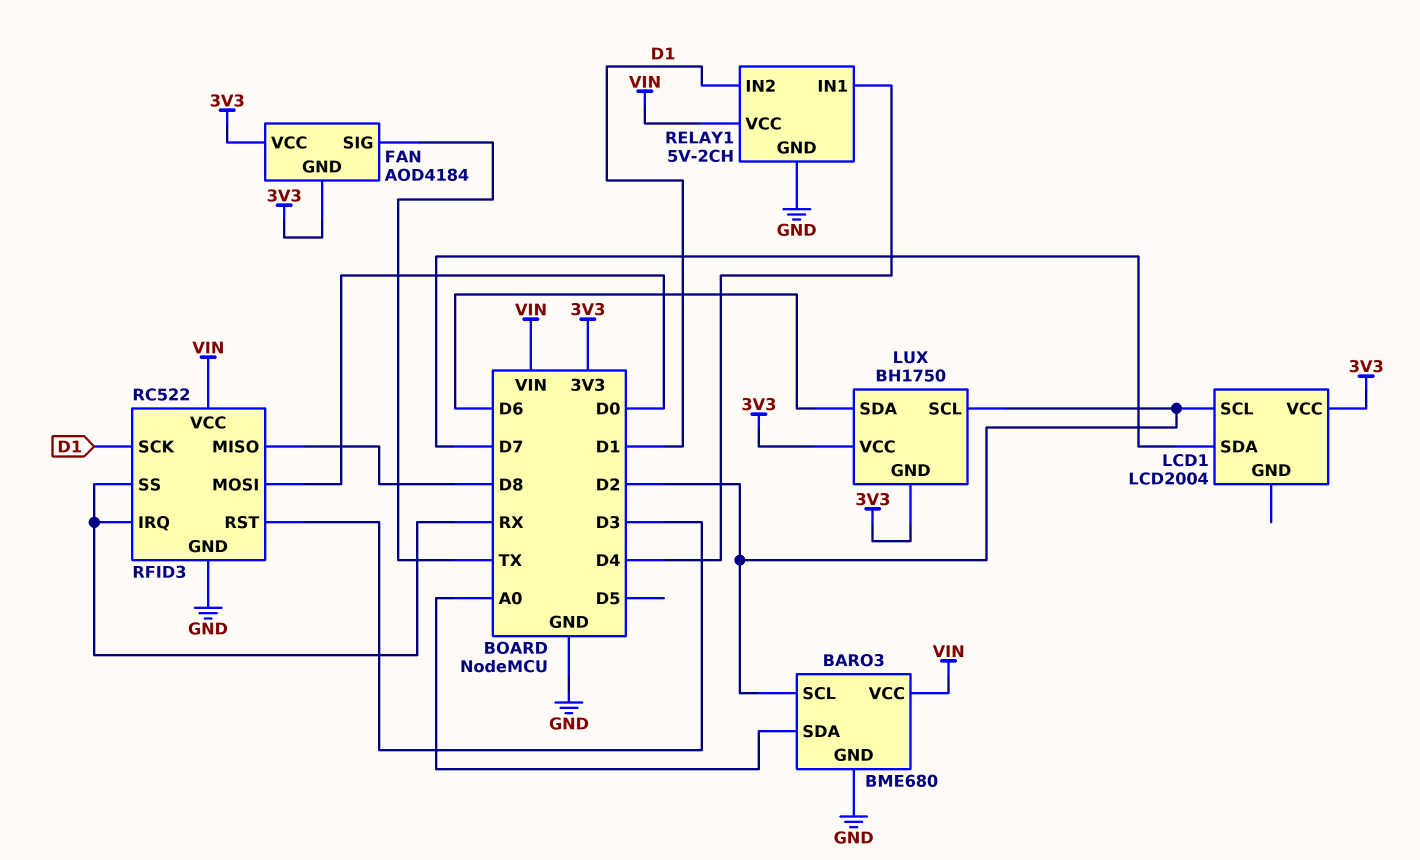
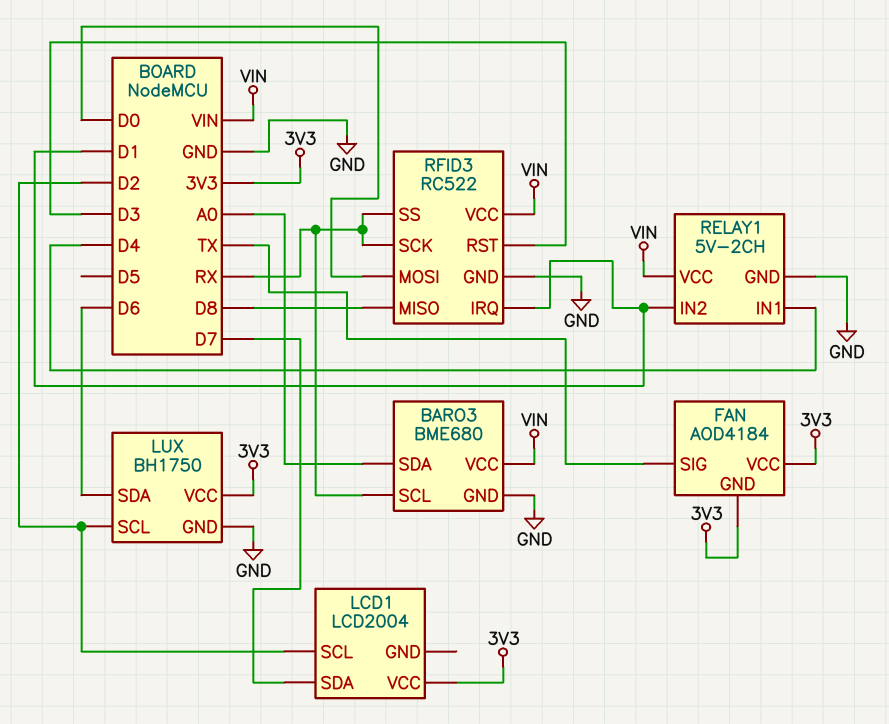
BARO3 pin SCL: D2 -> RX
LUX pin GND: 3V3 -> GND
RFID3 pin IRQ: RX -> D1
RFID3 pin SCK: D1 -> RX

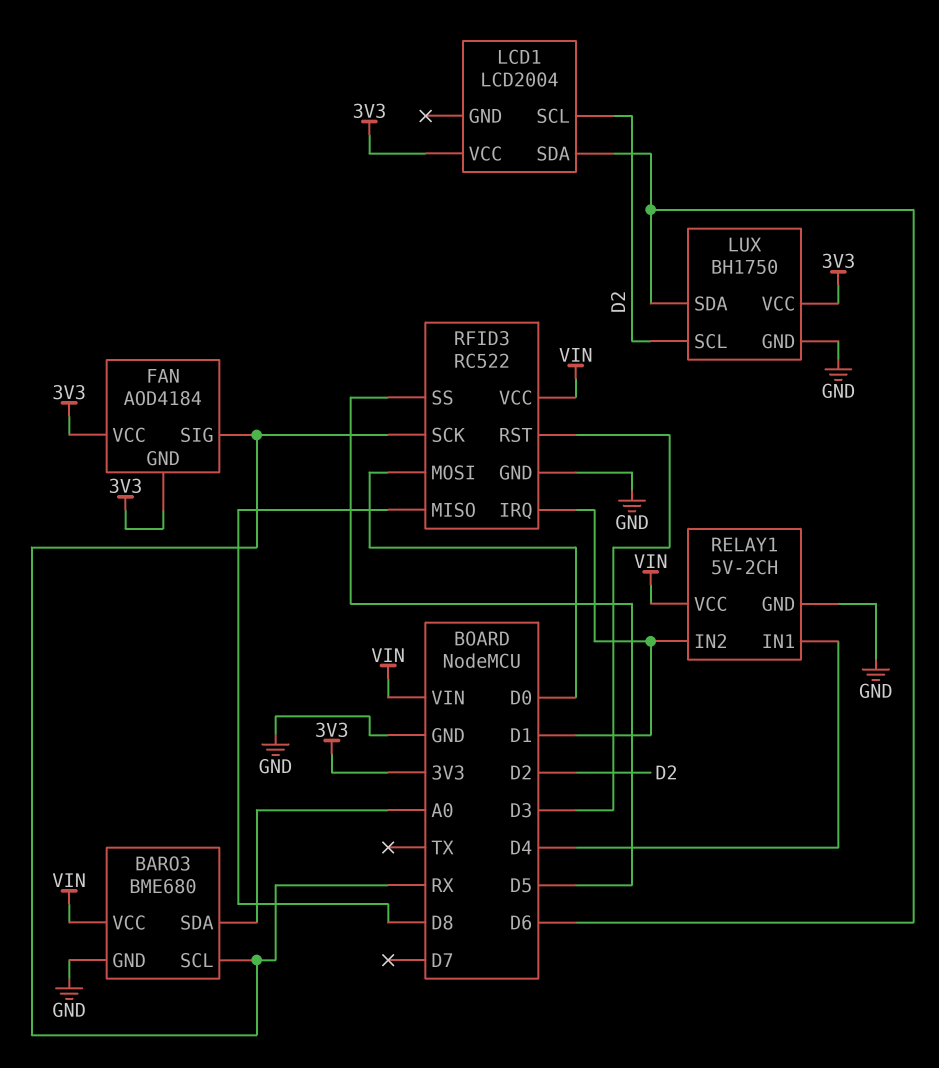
FAN pin SIG: TX -> RX
LCD1 pin SDA: D7 -> D6
RFID3 pin SS: RX -> D5

